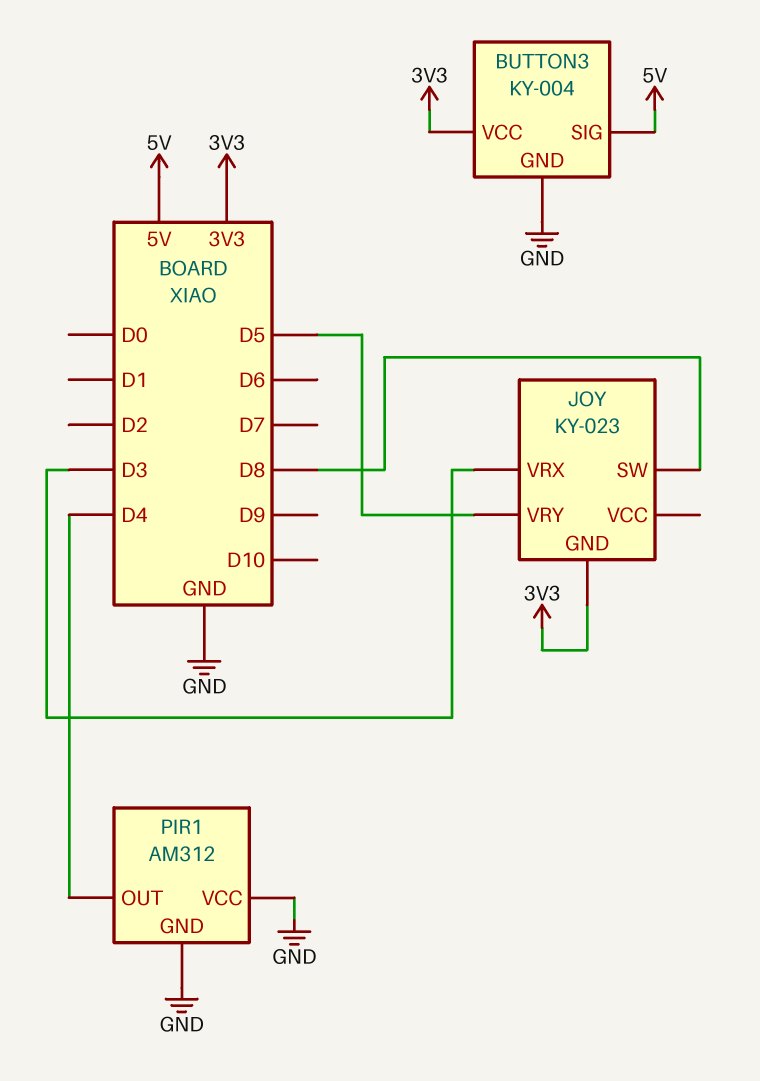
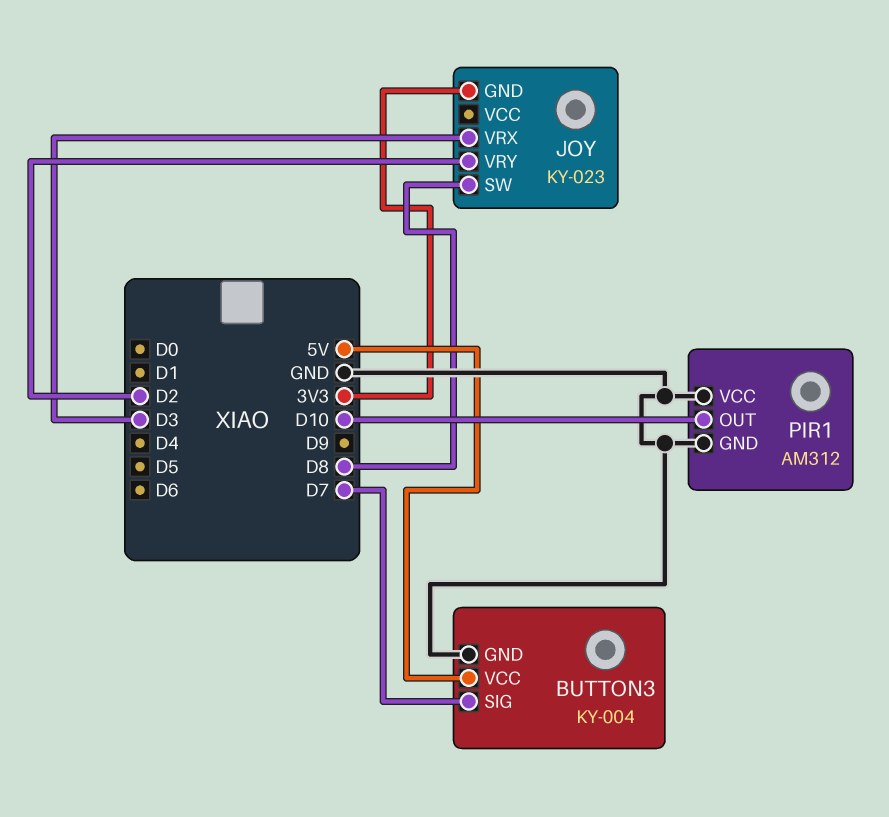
BUTTON3 pin SIG: 5V -> D7
BUTTON3 pin VCC: 3V3 -> 5V
JOY pin VRY: D5 -> D2
PIR1 pin OUT: D4 -> D10

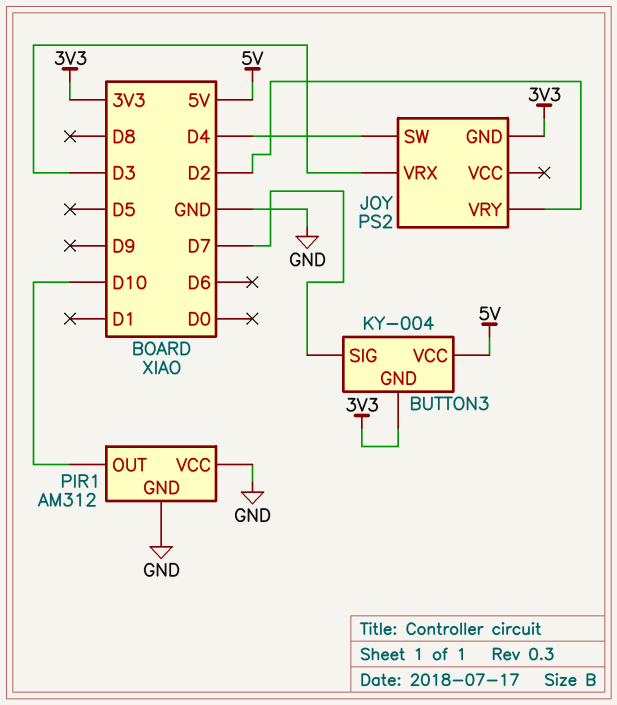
BUTTON3 pin GND: GND -> 3V3
JOY: KY-023 -> PS2
JOY pin SW: D8 -> D4

